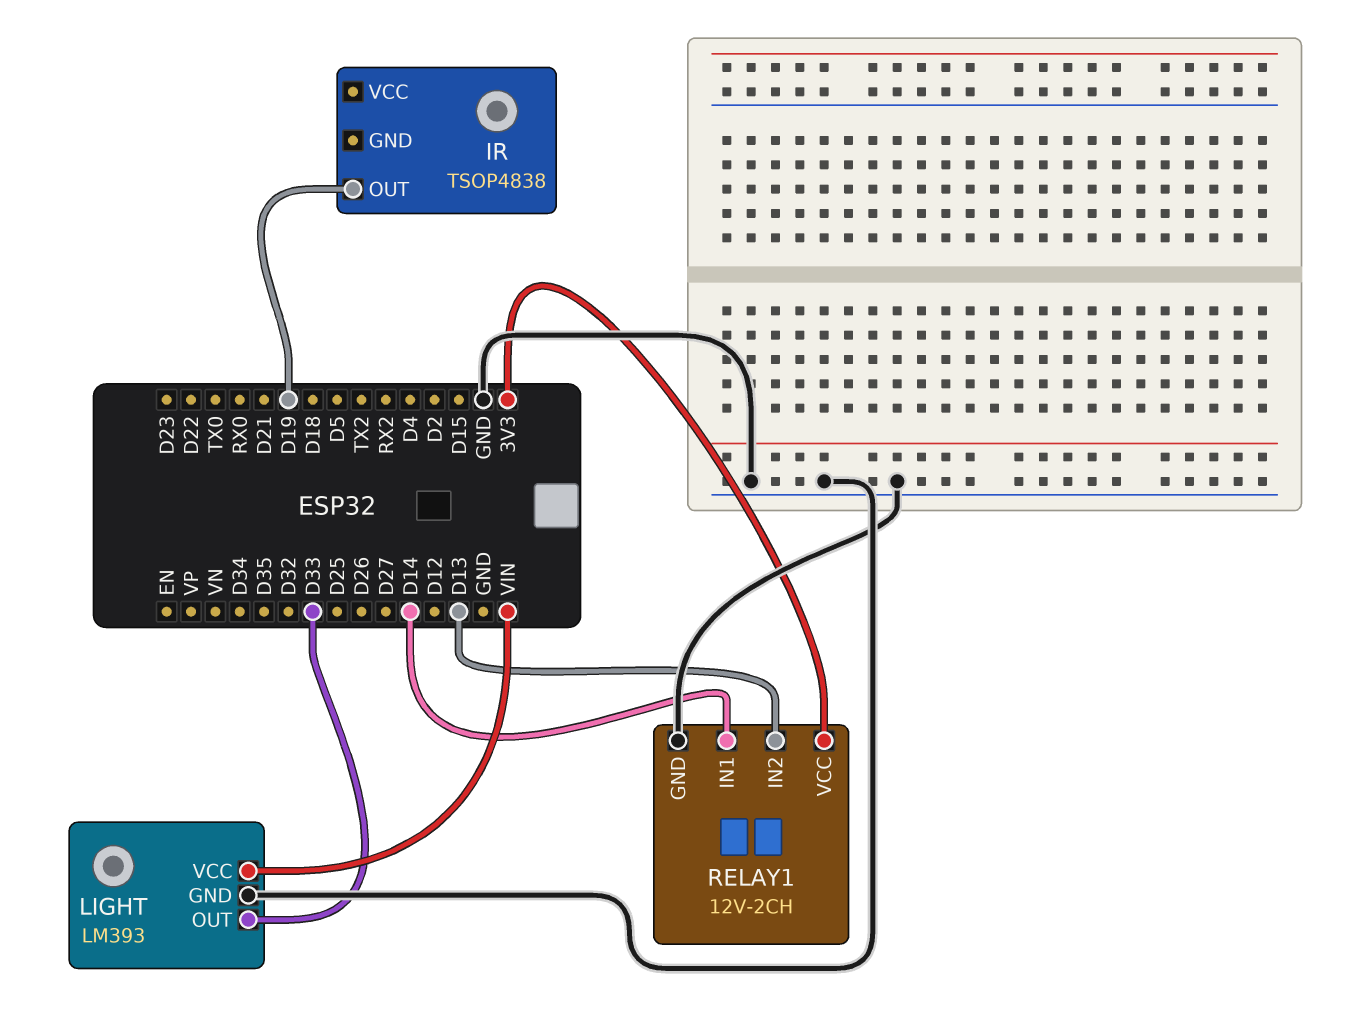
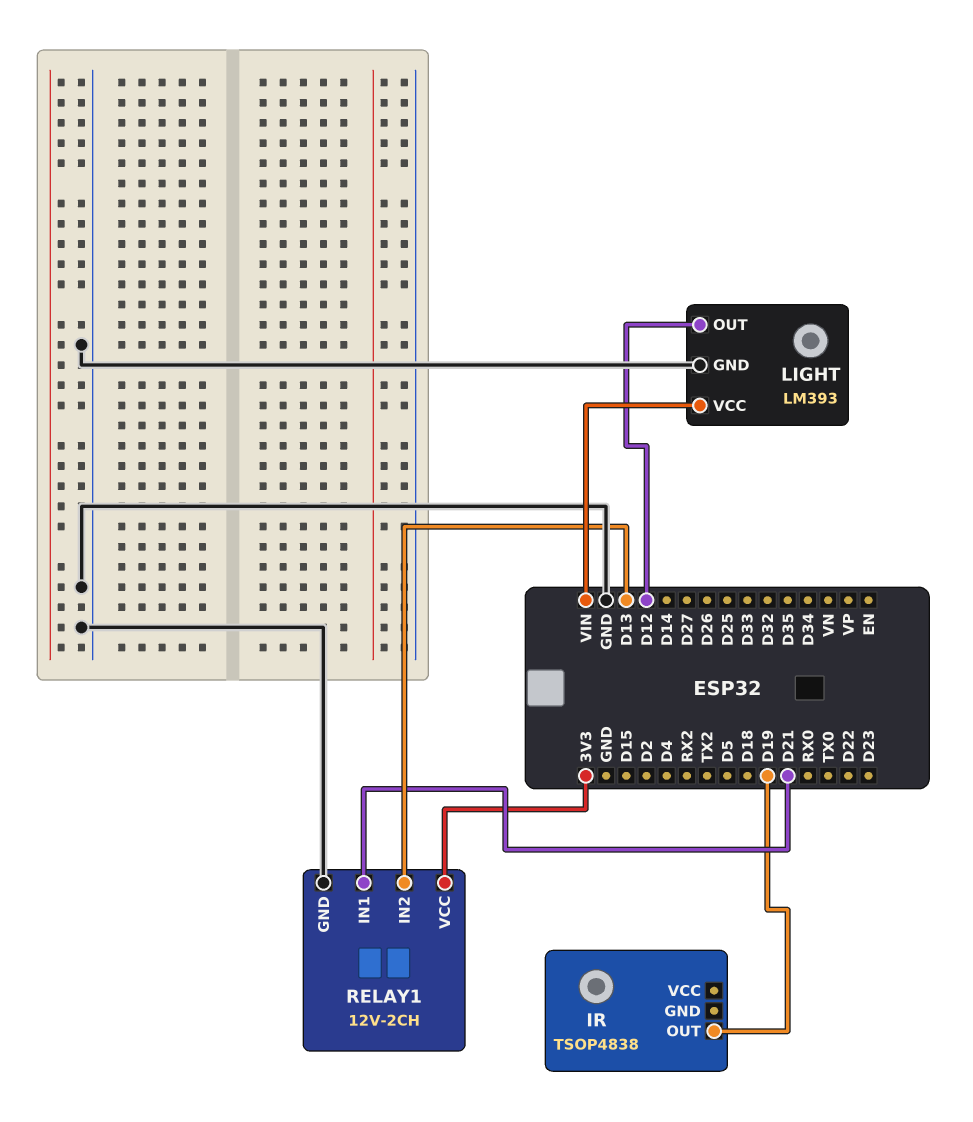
LIGHT pin OUT: D33 -> D12
RELAY1 pin IN1: D14 -> D21

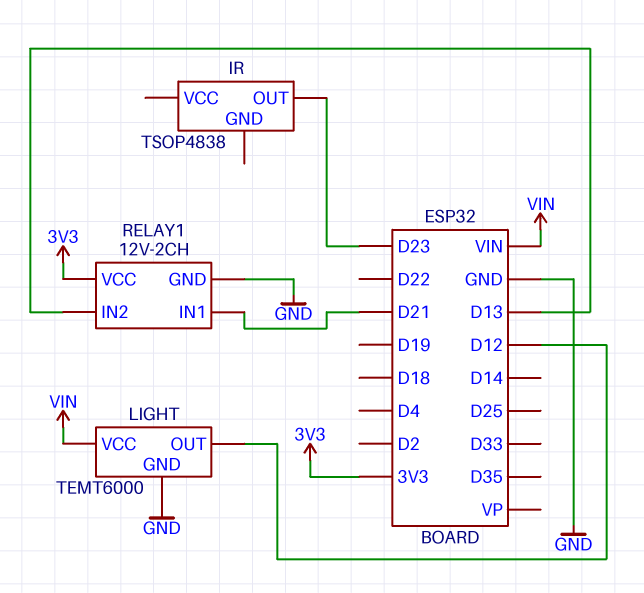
IR pin OUT: D19 -> D23
LIGHT: LM393 -> TEMT6000

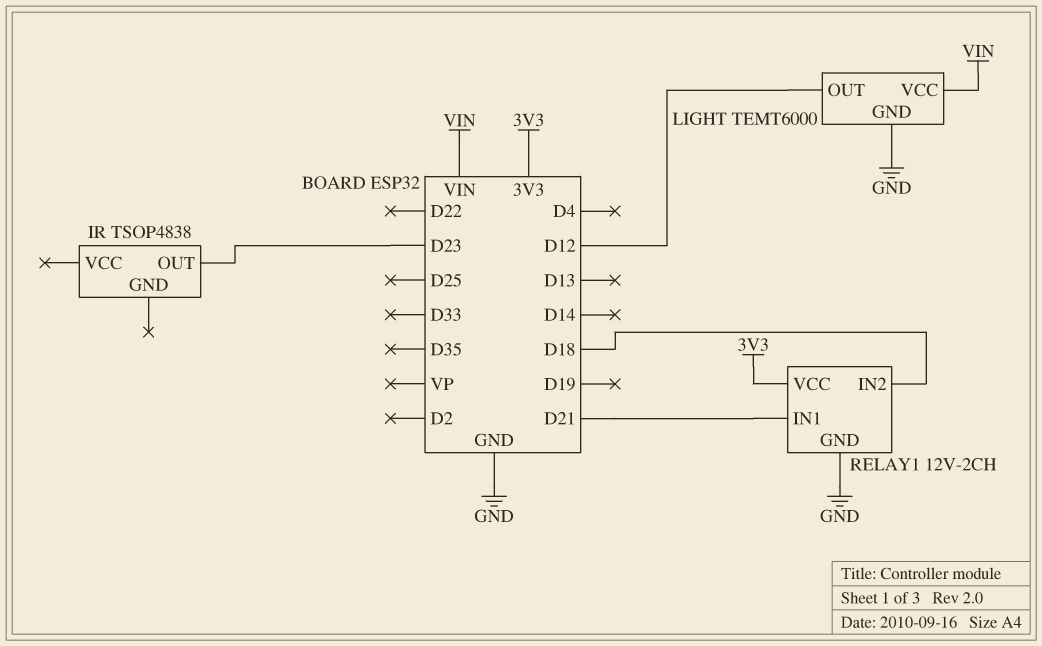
RELAY1 pin IN2: D13 -> D18

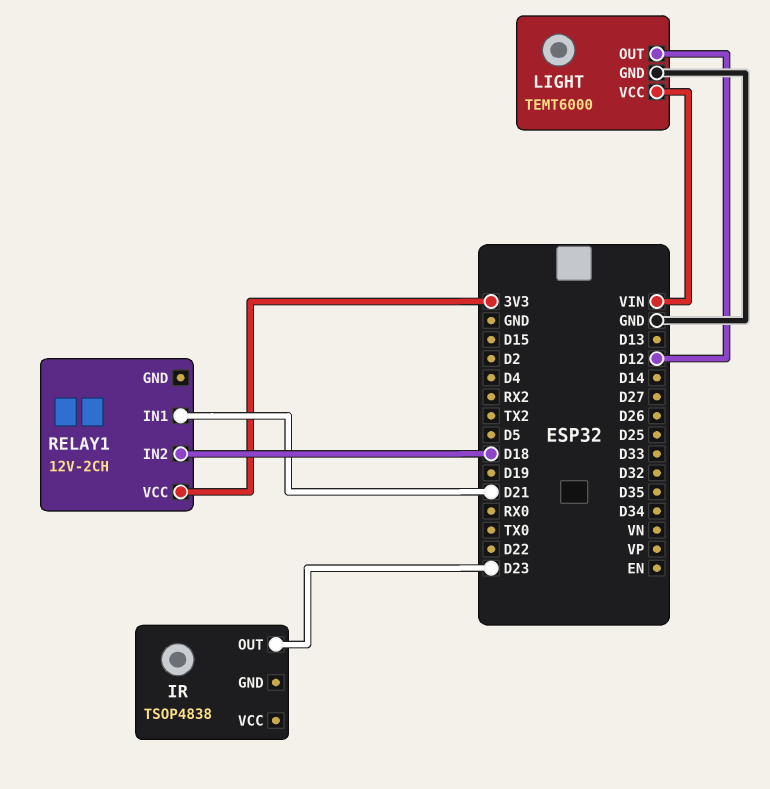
RELAY1 pin GND: GND -> none

